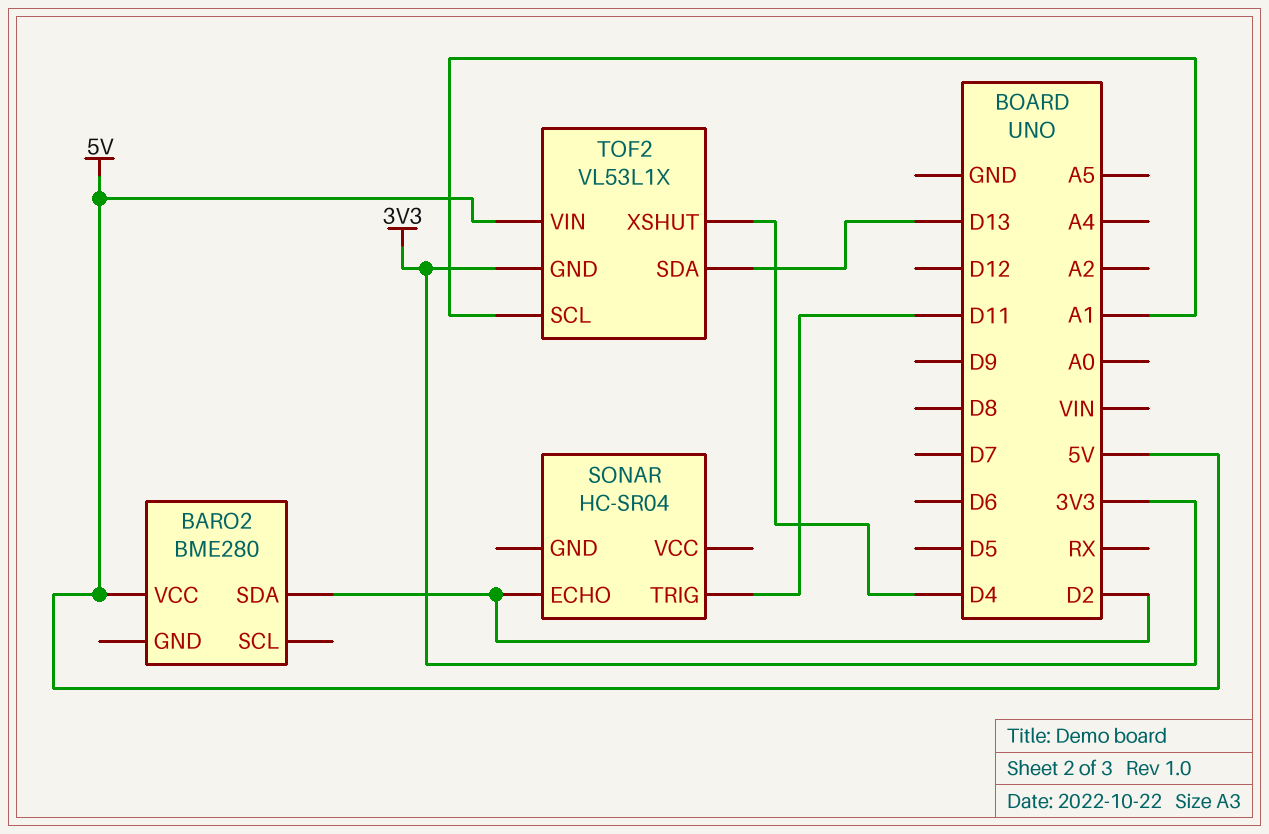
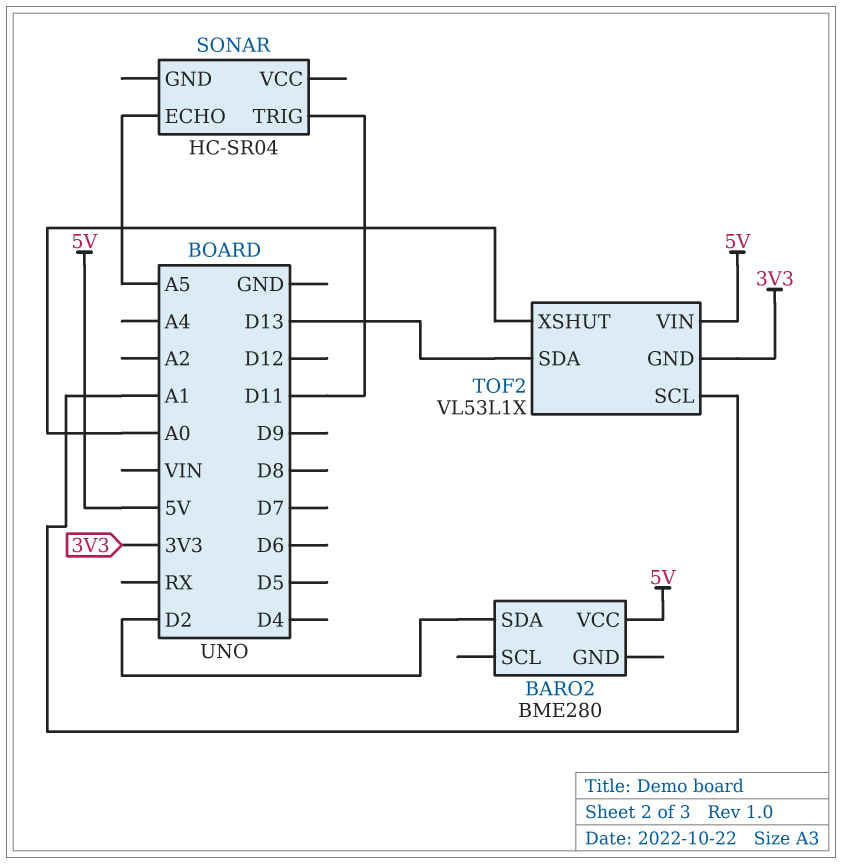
SONAR pin ECHO: D2 -> A5
TOF2 pin XSHUT: D4 -> A0

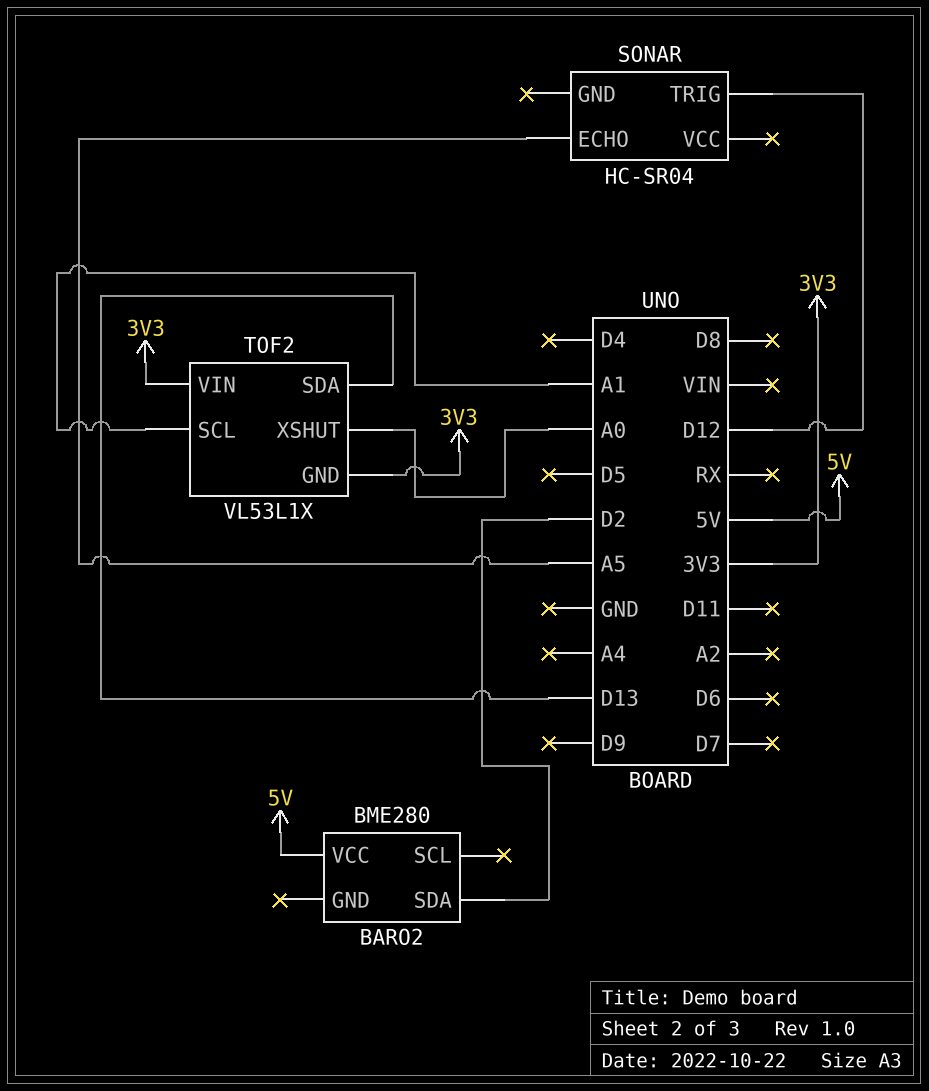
SONAR pin TRIG: D11 -> D12
TOF2 pin VIN: 5V -> 3V3

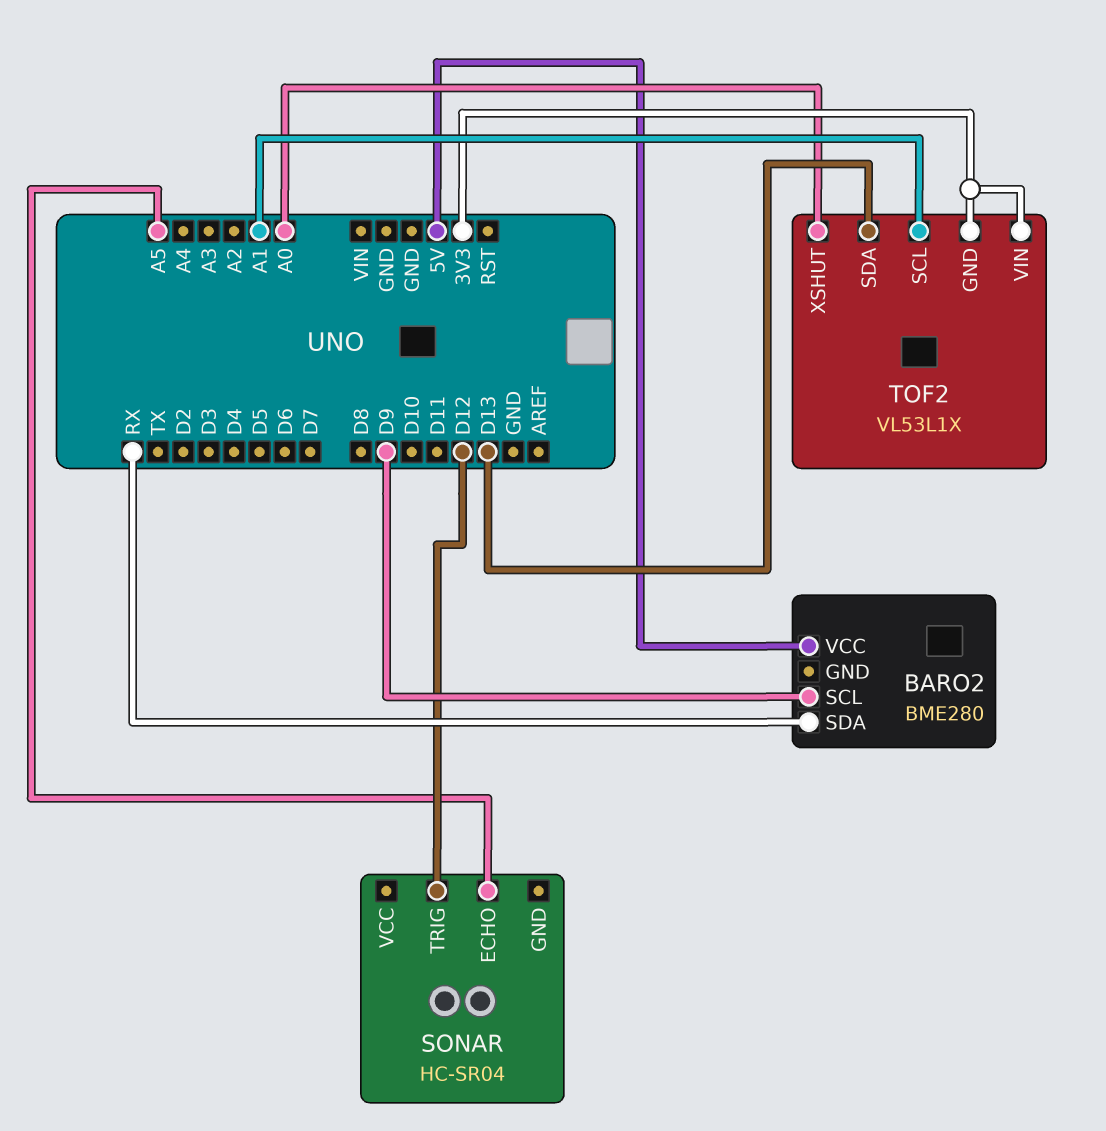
BARO2 pin SCL: none -> D9
BARO2 pin SDA: D2 -> RX

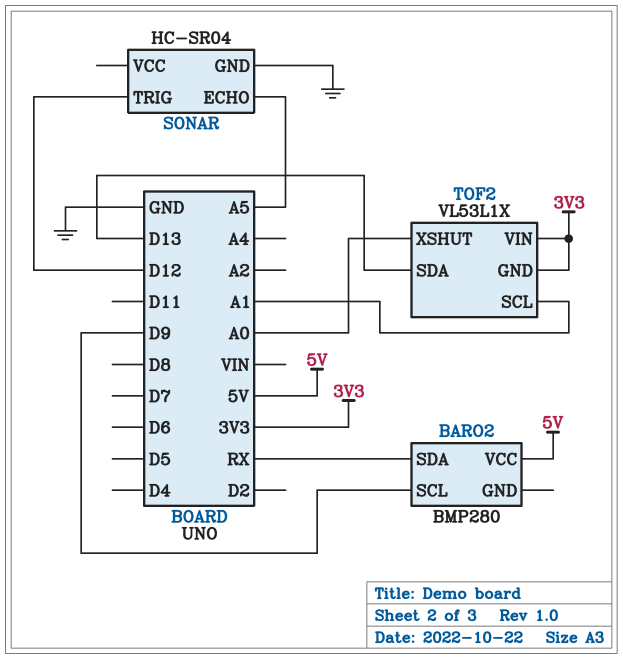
BARO2: BME280 -> BMP280
SONAR pin GND: none -> GND

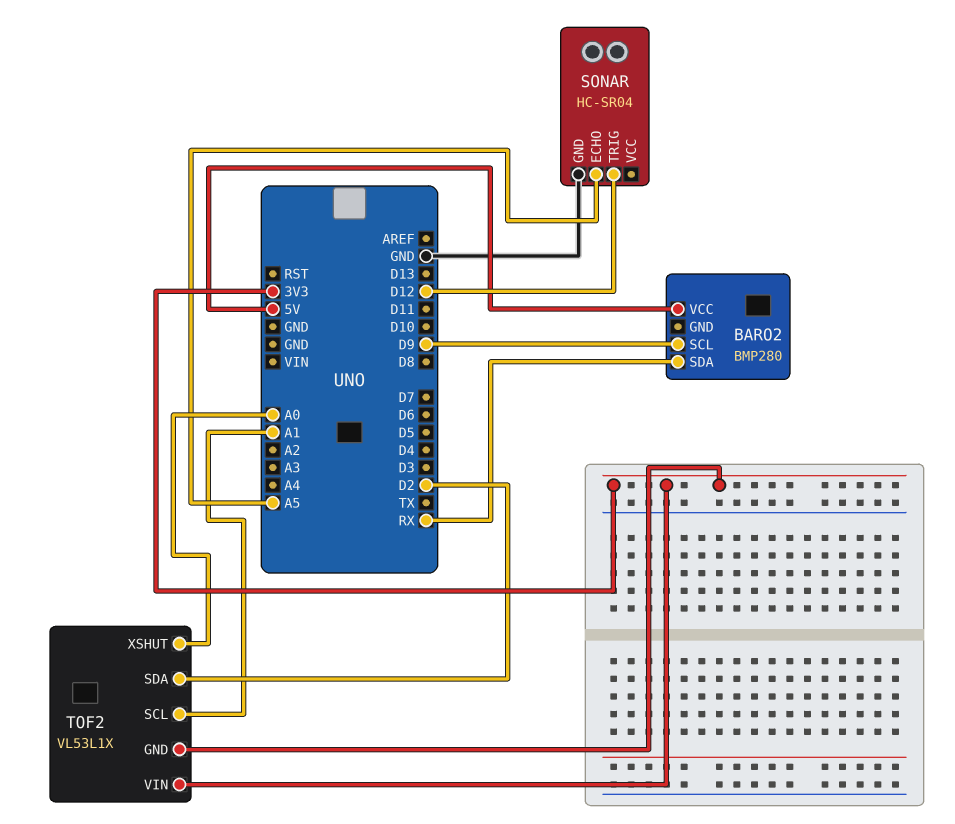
TOF2 pin SDA: D13 -> D2

